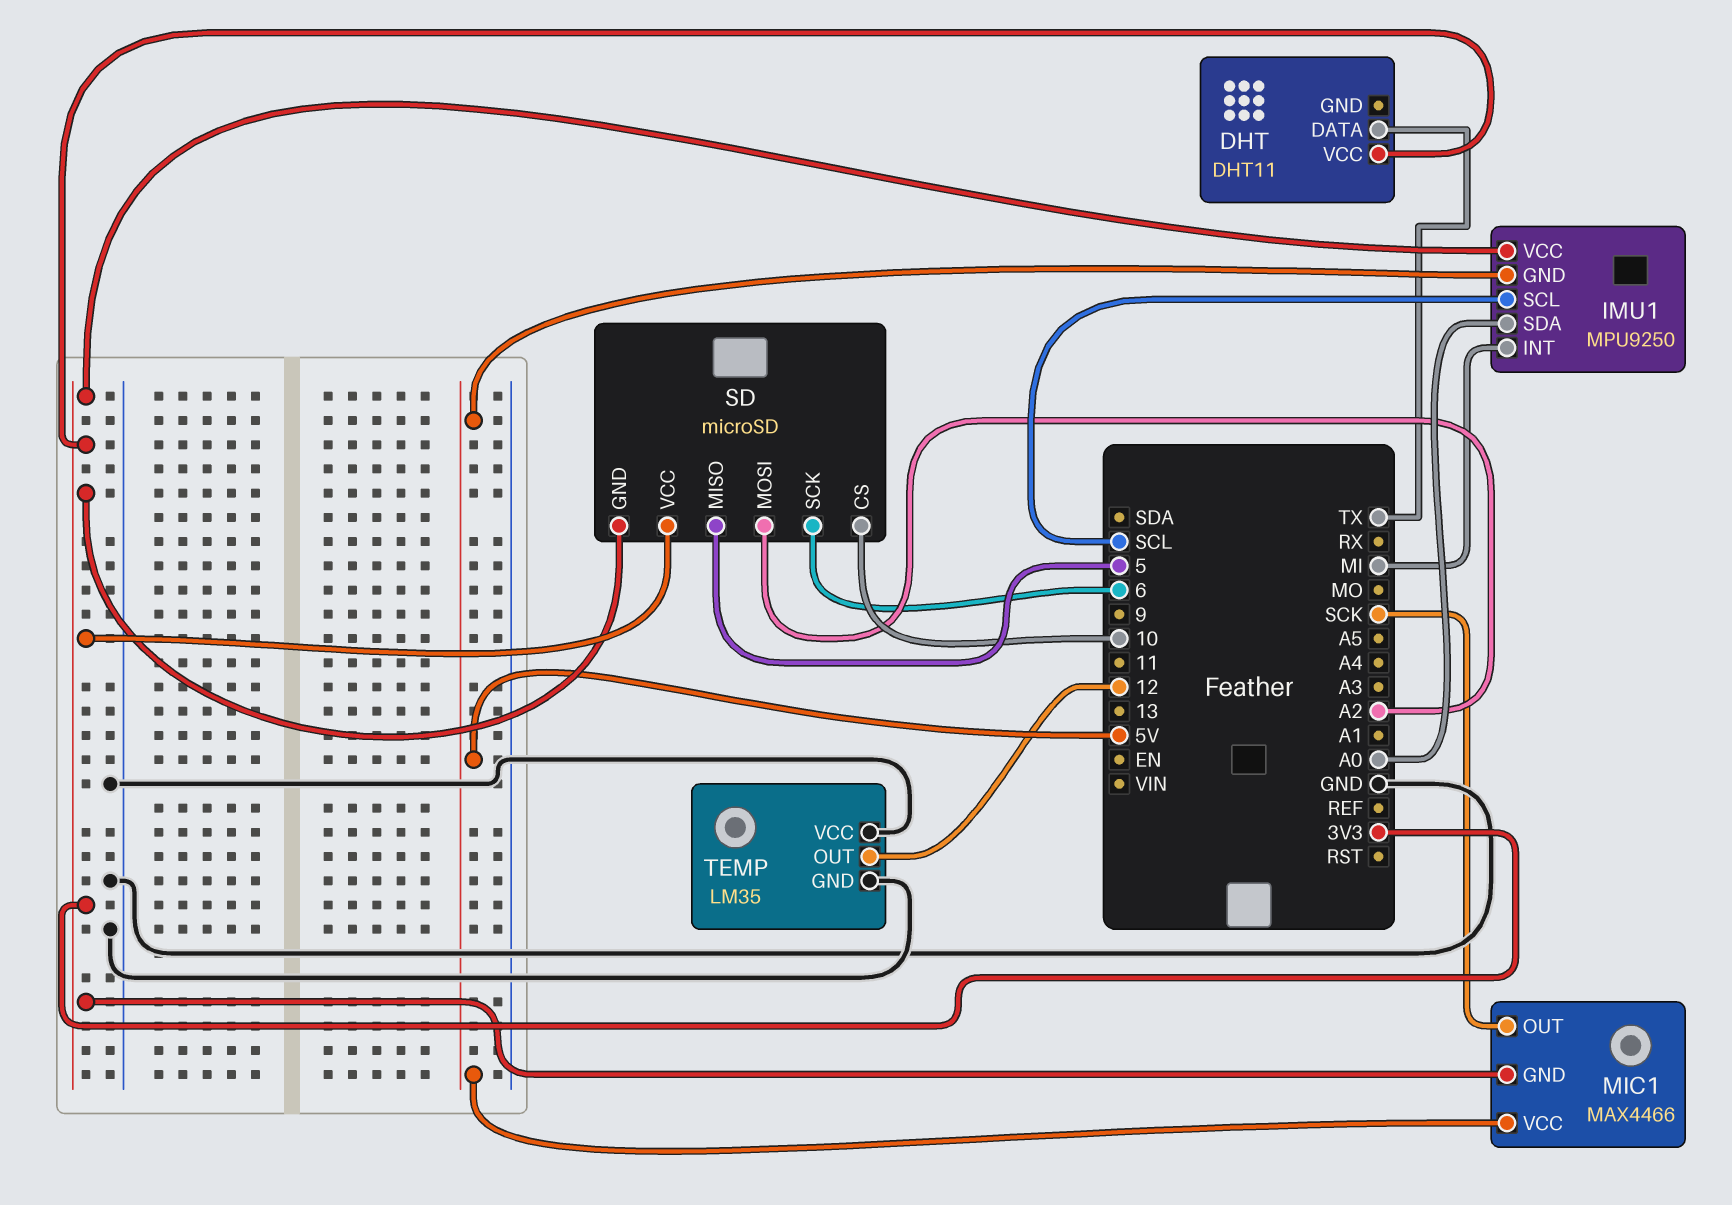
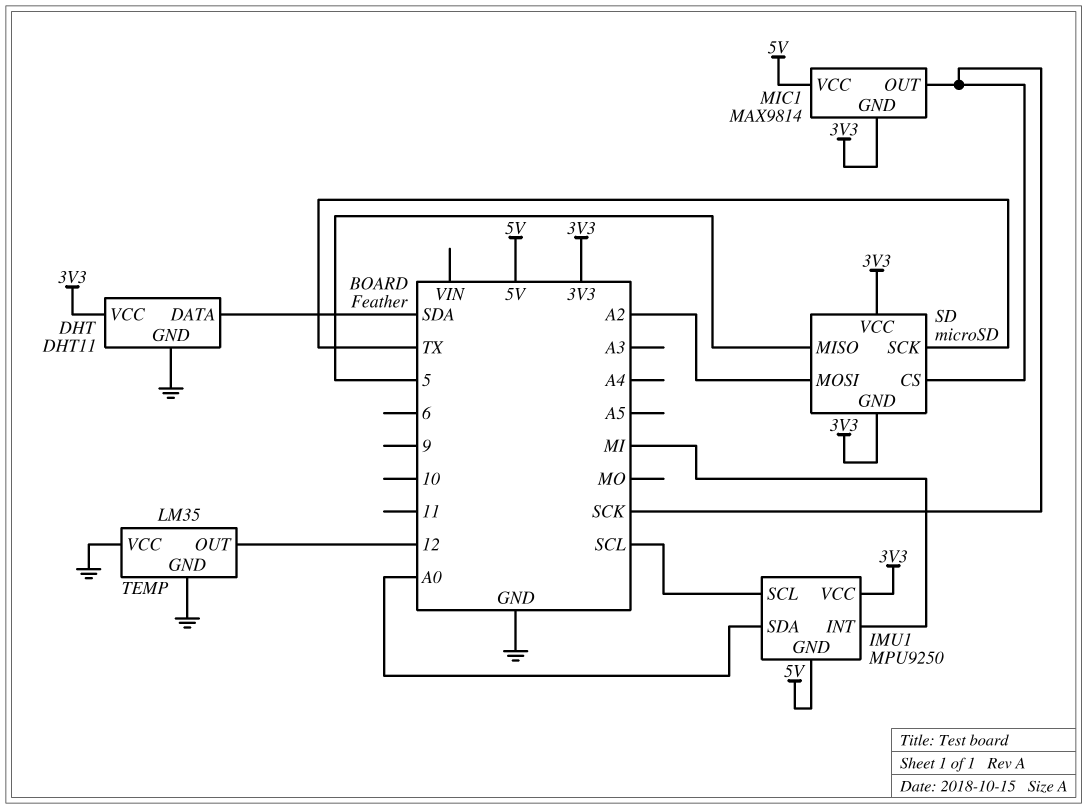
DHT pin DATA: TX -> SDA
DHT pin GND: none -> GND
MIC1: MAX4466 -> MAX9814
SD pin CS: 10 -> SCK
SD pin SCK: 6 -> TX

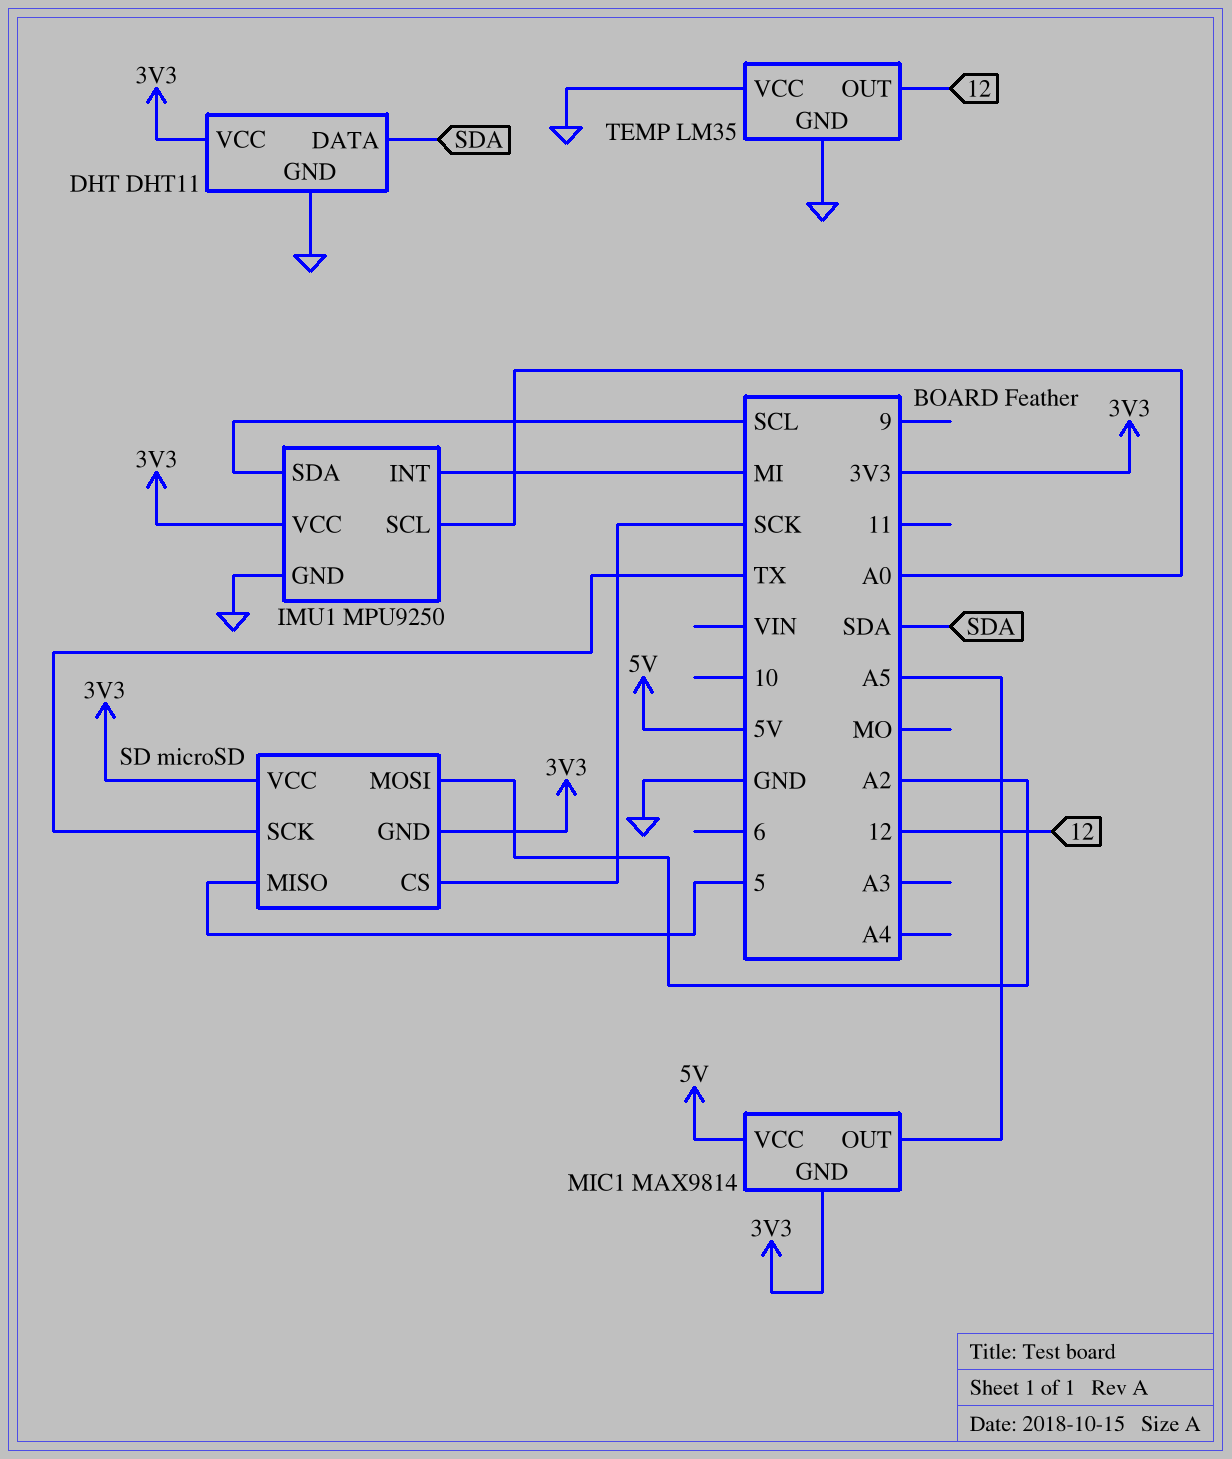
IMU1 pin GND: 5V -> GND
IMU1 pin SCL: SCL -> A0
IMU1 pin SDA: A0 -> SCL
MIC1 pin OUT: SCK -> A5

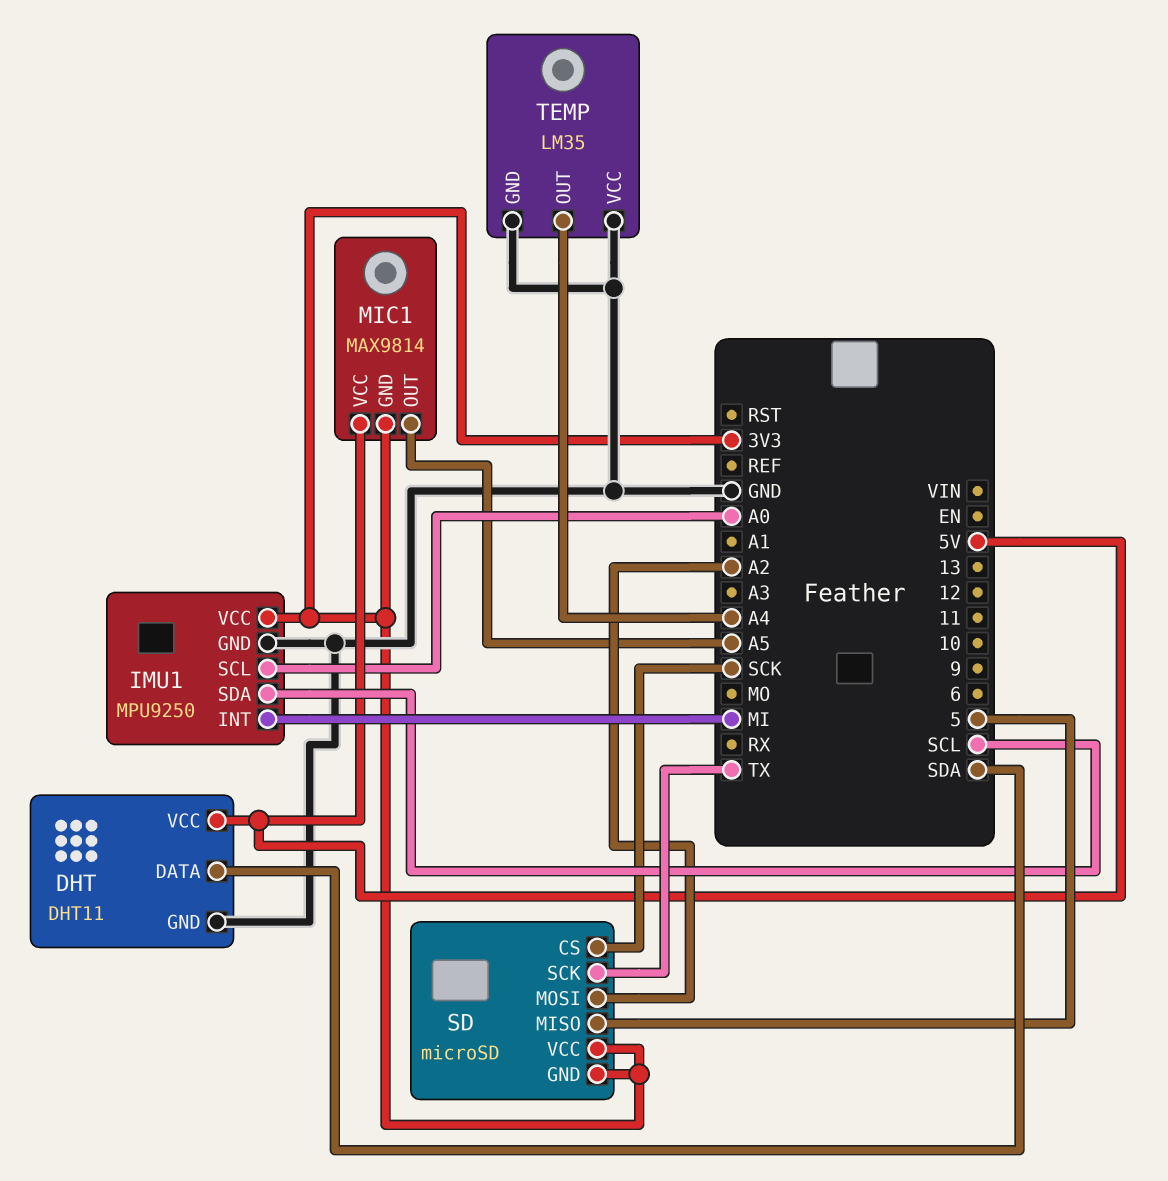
DHT pin VCC: 3V3 -> 5V
TEMP pin OUT: 12 -> A4

